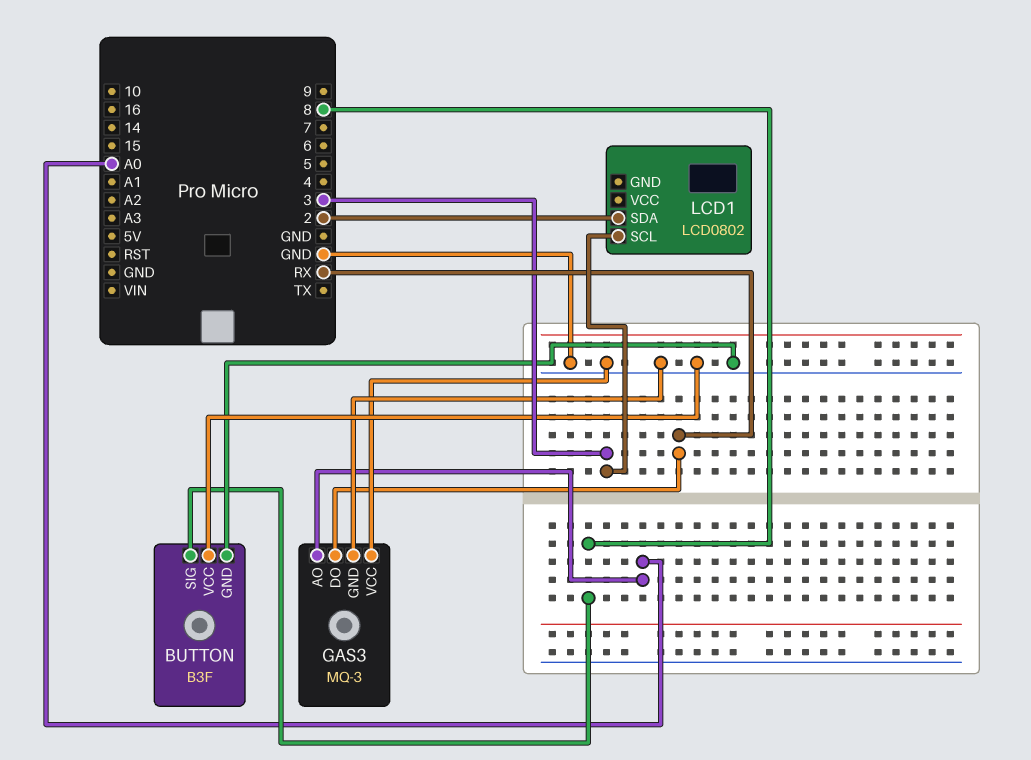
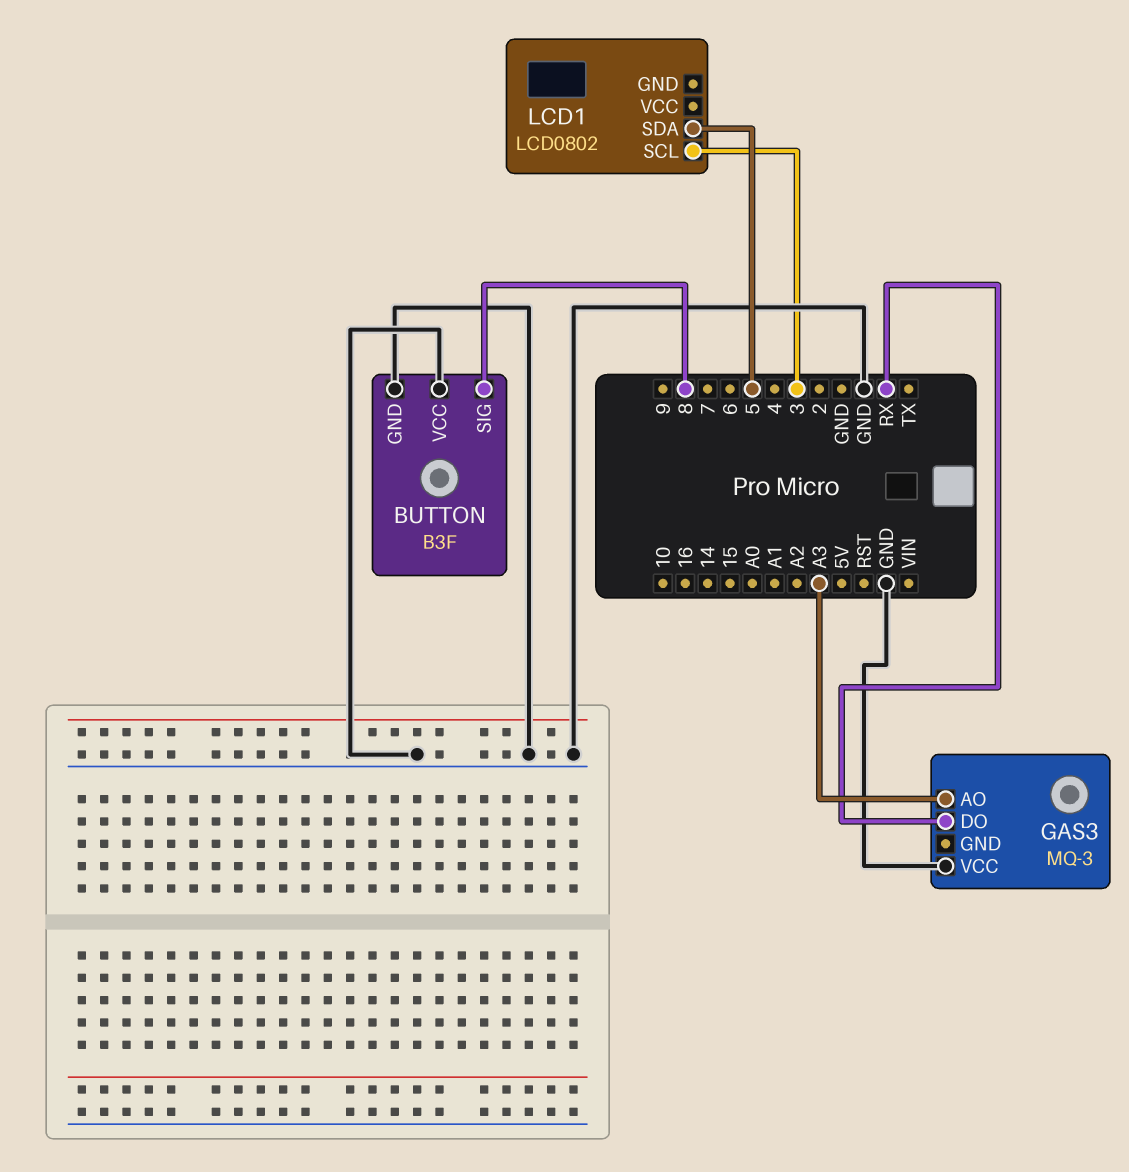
GAS3 pin AO: A0 -> A3
GAS3 pin GND: GND -> none
LCD1 pin SDA: 2 -> 5

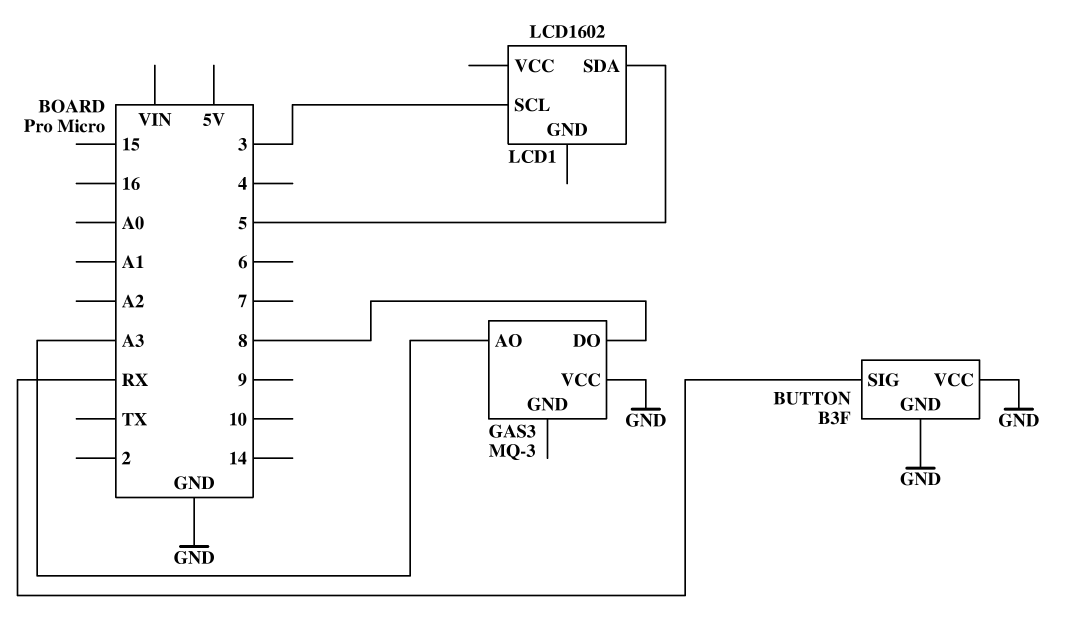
BUTTON pin SIG: 8 -> RX
GAS3 pin DO: RX -> 8
LCD1: LCD0802 -> LCD1602

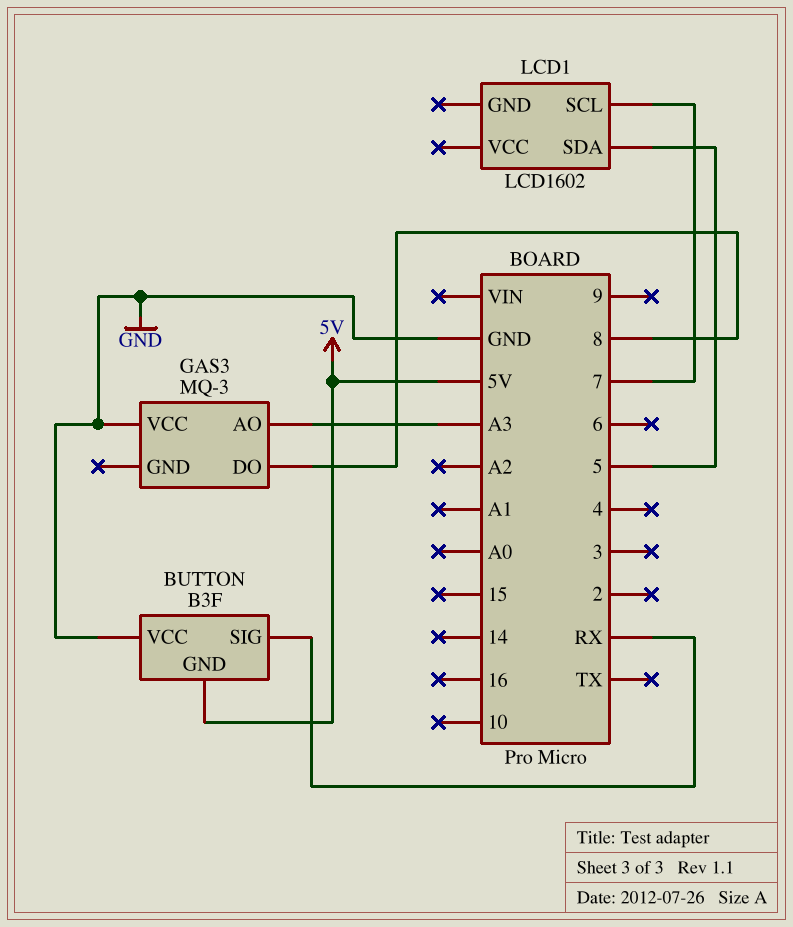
BUTTON pin GND: GND -> 5V
LCD1 pin SCL: 3 -> 7

